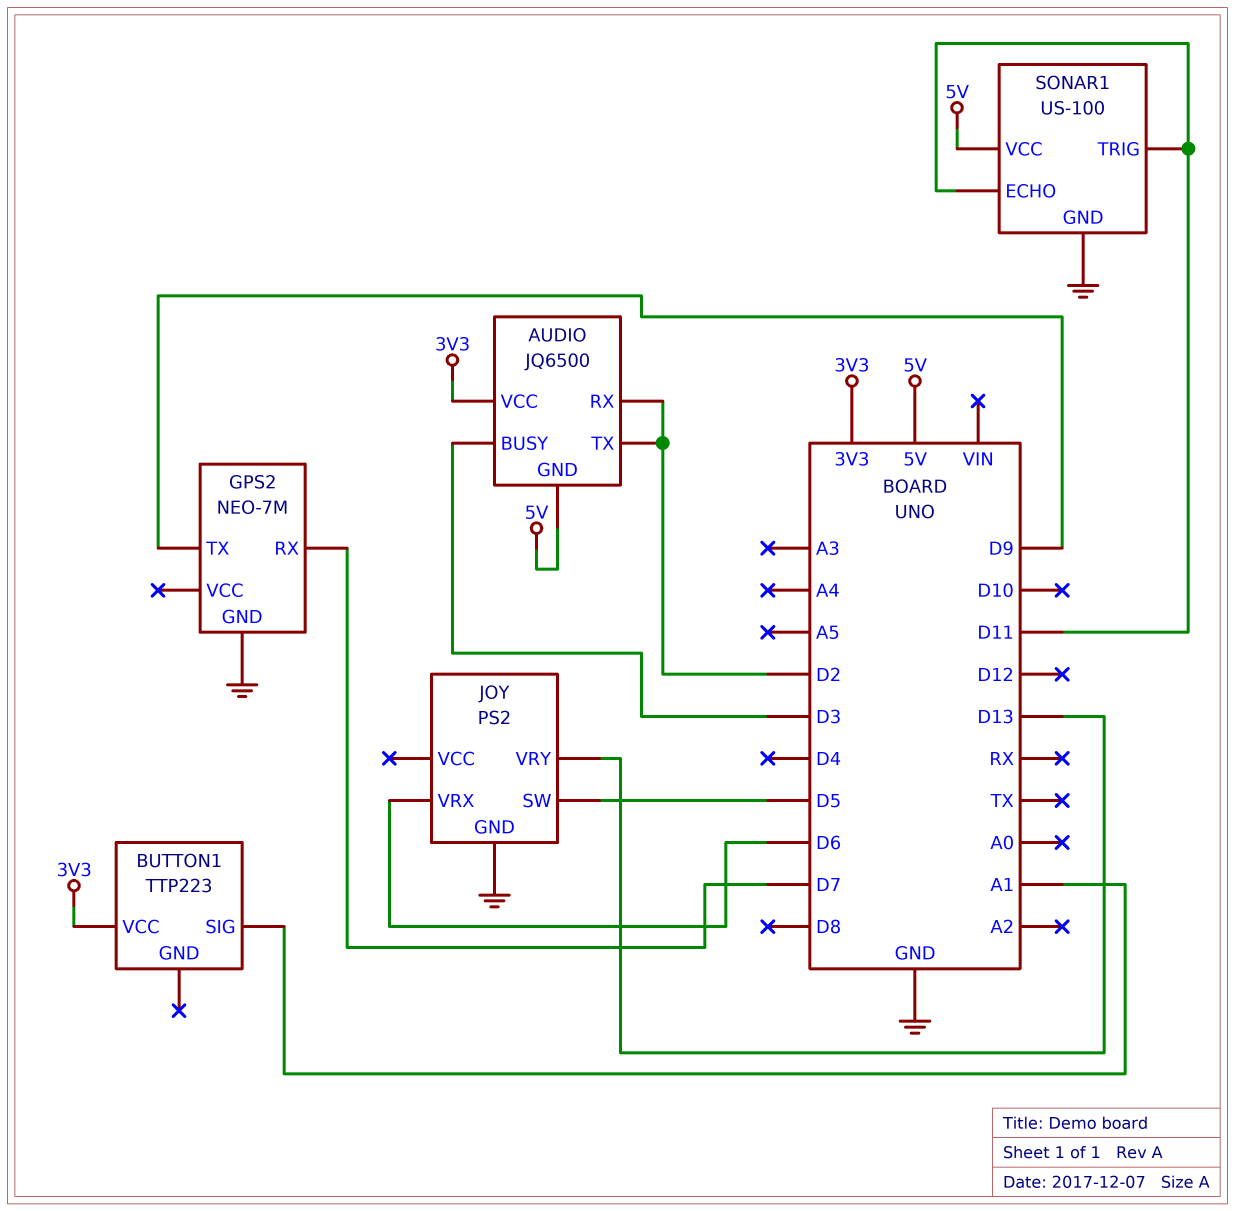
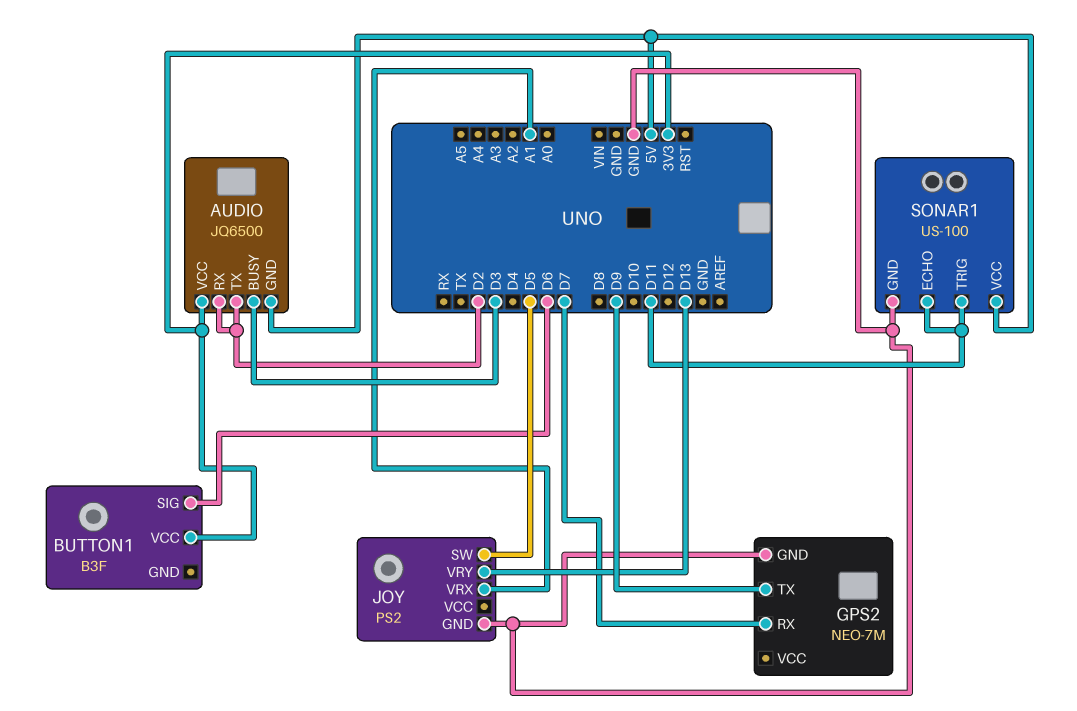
BUTTON1: TTP223 -> B3F
BUTTON1 pin SIG: A1 -> D6
JOY pin VRX: D6 -> A1

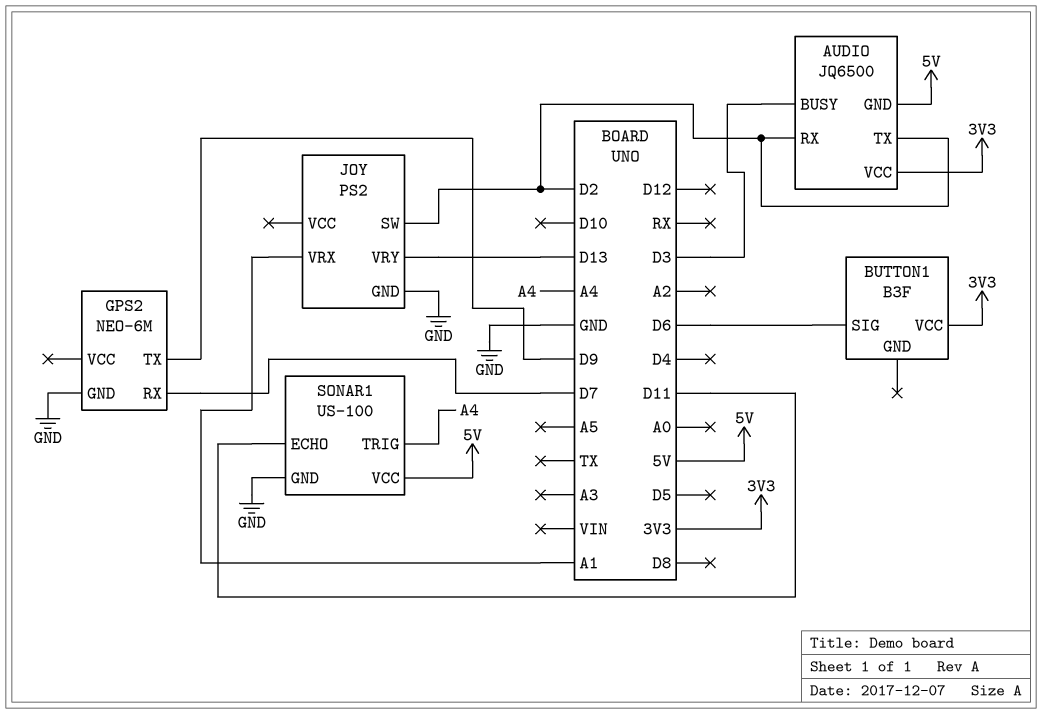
GPS2: NEO-7M -> NEO-6M
JOY pin SW: D5 -> D2
SONAR1 pin TRIG: D11 -> A4

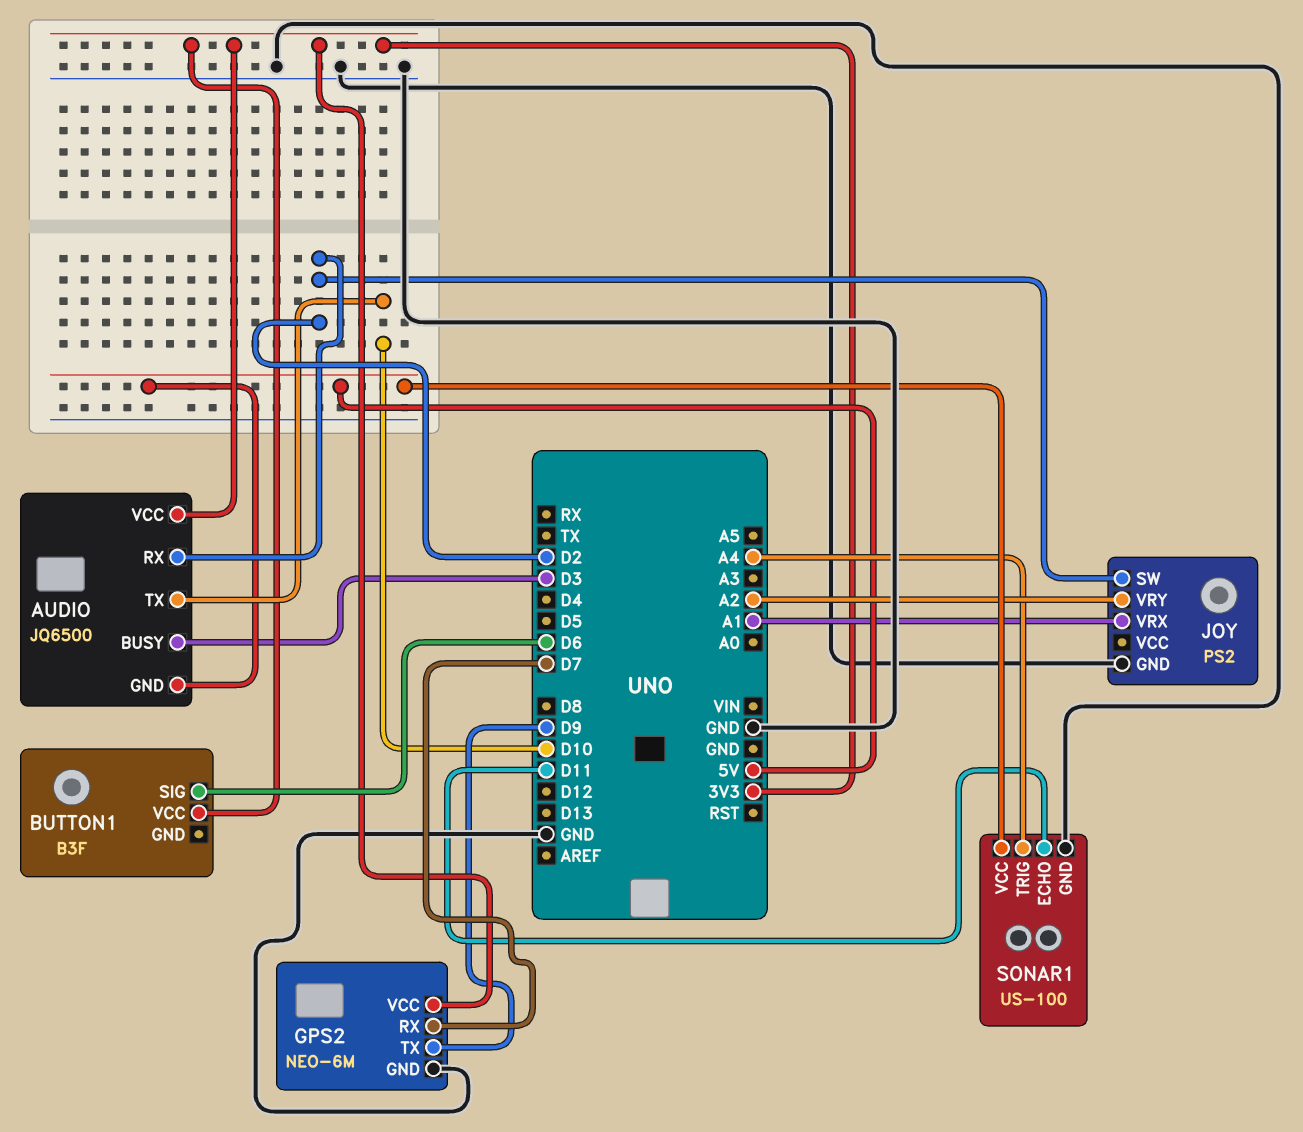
AUDIO pin TX: D2 -> D10
GPS2 pin VCC: none -> 3V3
JOY pin VRY: D13 -> A2

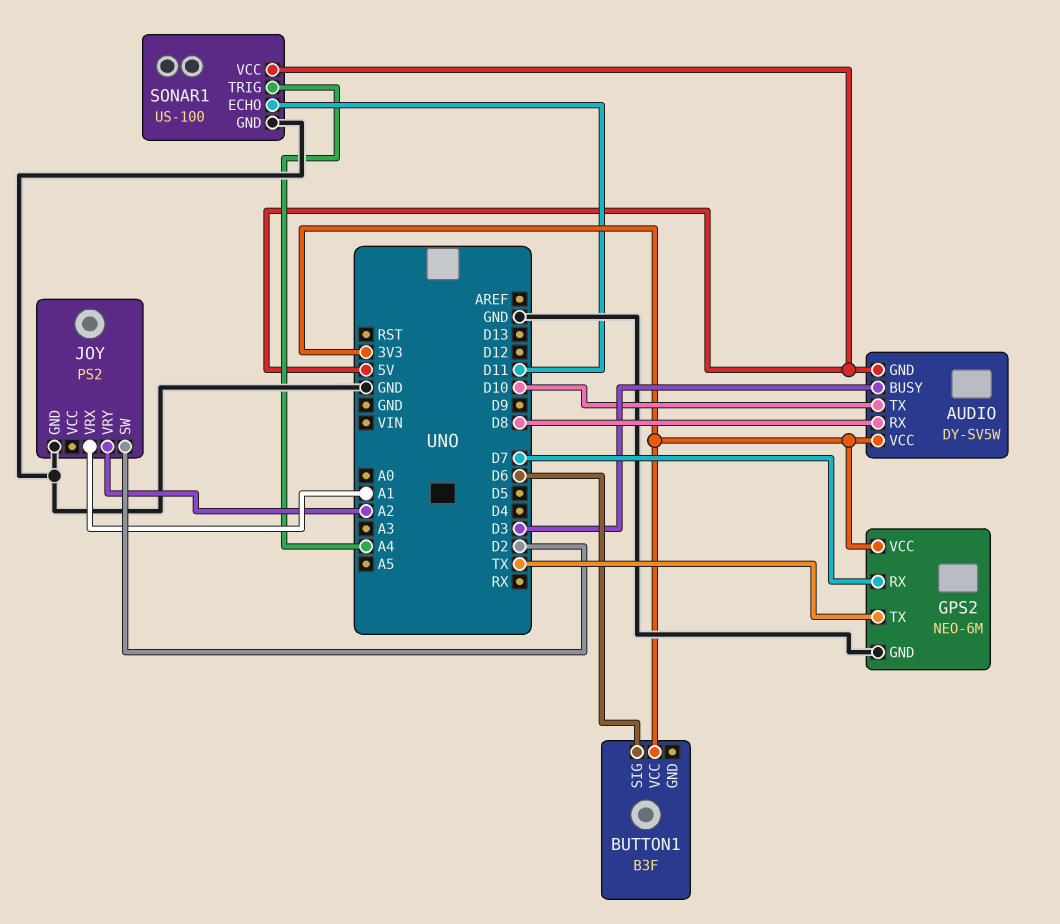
AUDIO: JQ6500 -> DY-SV5W
AUDIO pin RX: D2 -> D8
GPS2 pin TX: D9 -> TX

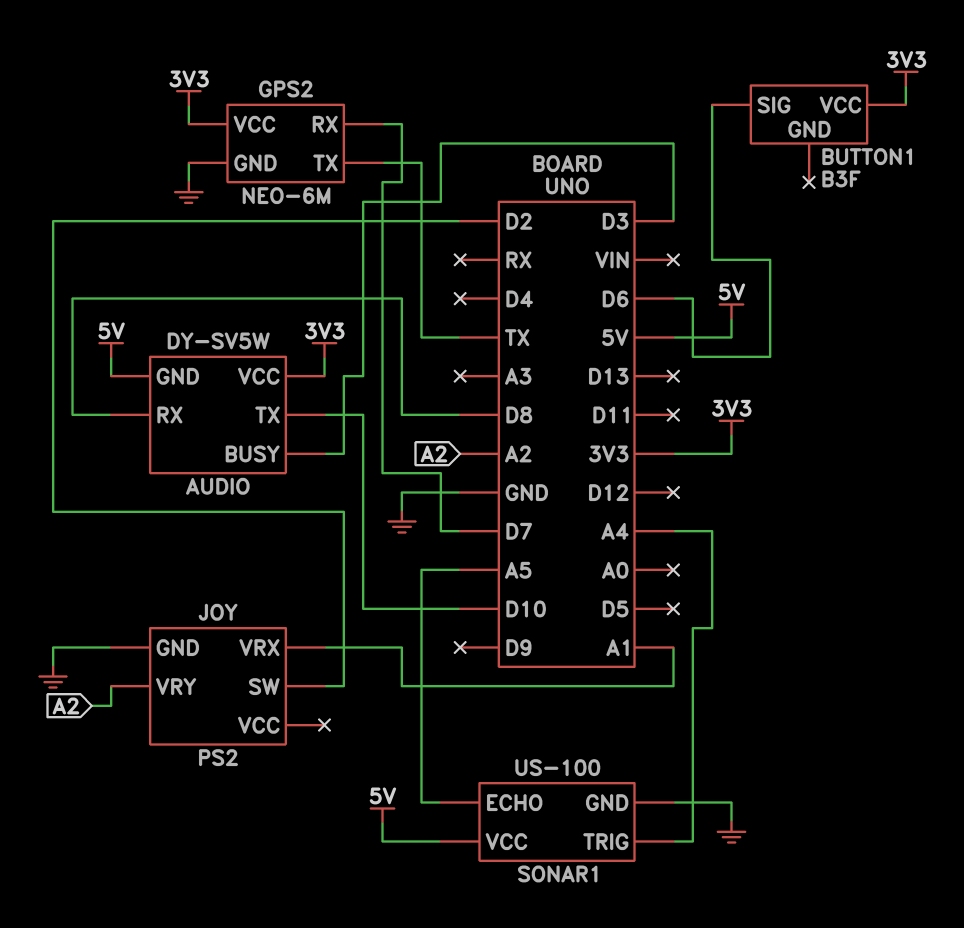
SONAR1 pin ECHO: D11 -> A5

